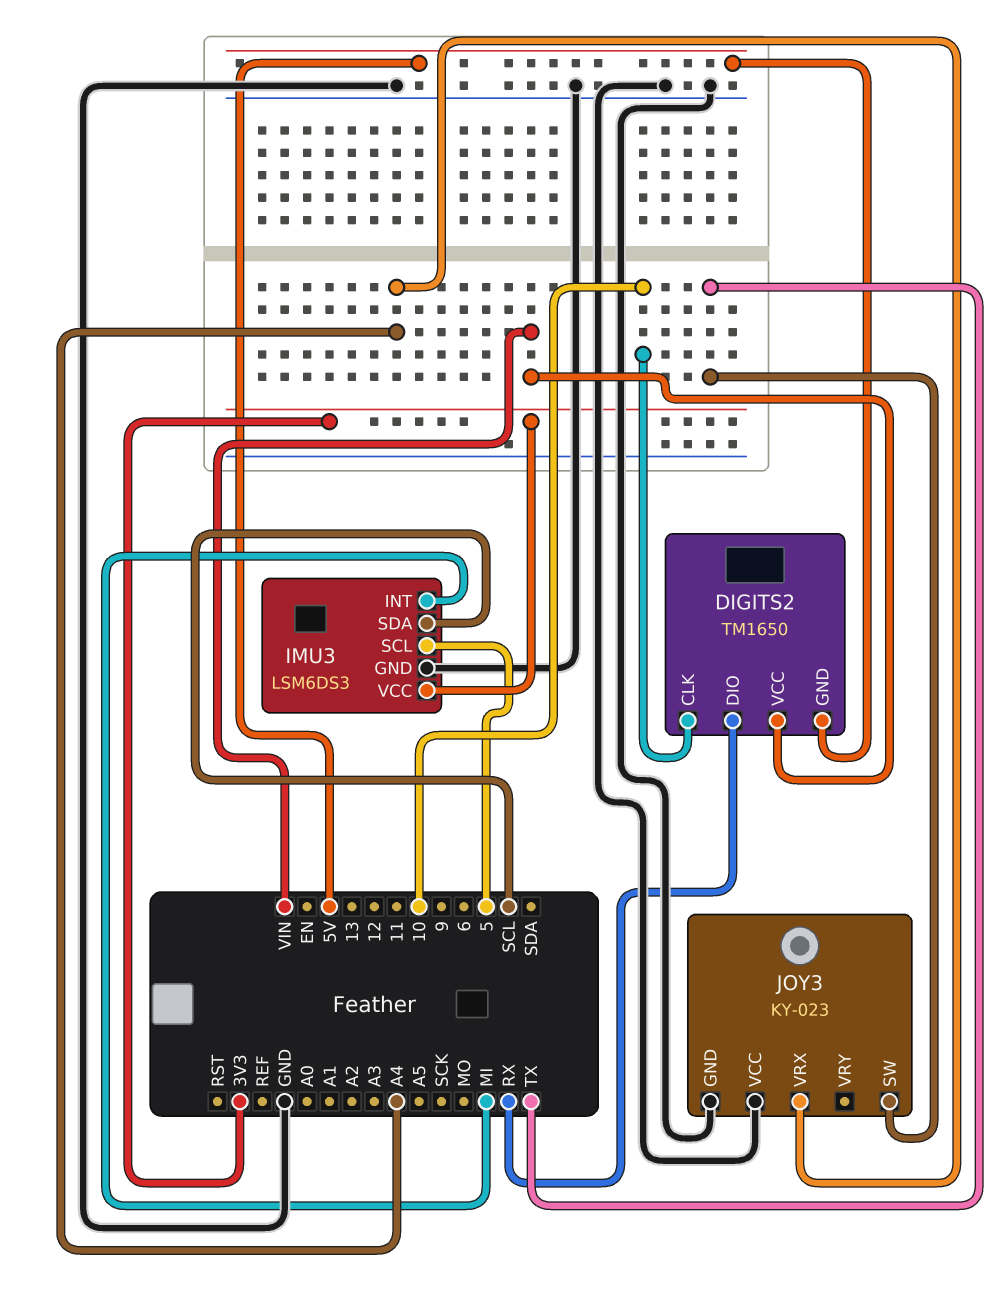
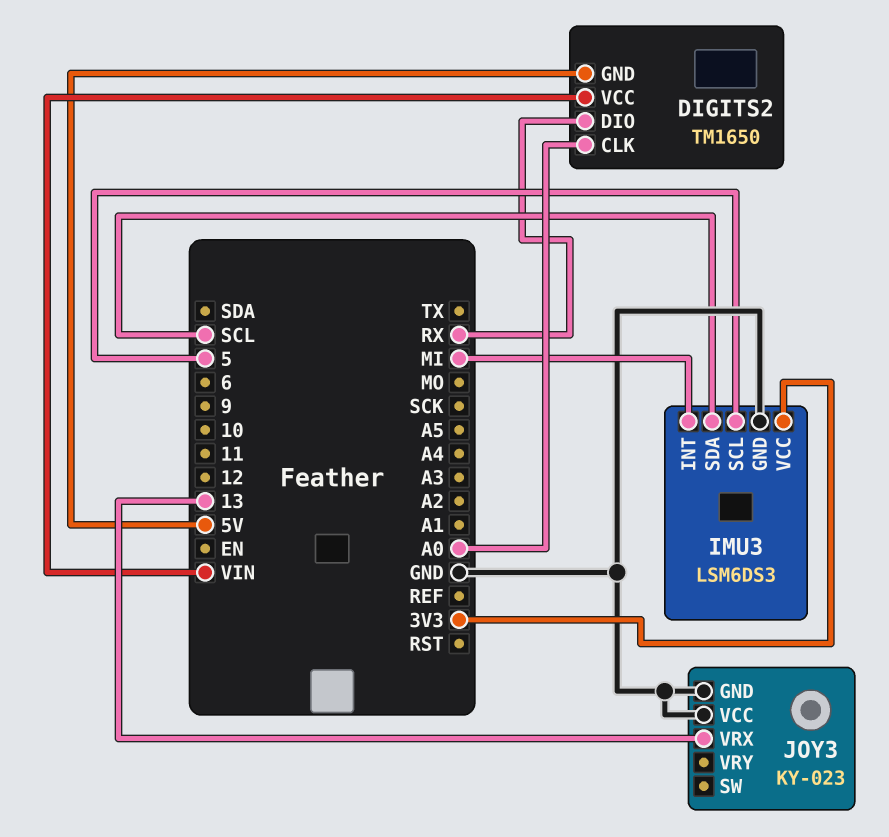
DIGITS2 pin CLK: 10 -> A0
JOY3 pin SW: TX -> none
JOY3 pin VRX: A4 -> 13

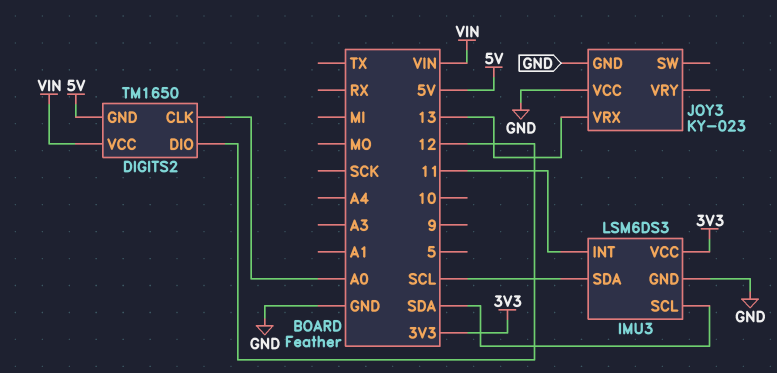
DIGITS2 pin DIO: RX -> 12
IMU3 pin INT: MI -> 11
IMU3 pin SCL: 5 -> SDA

